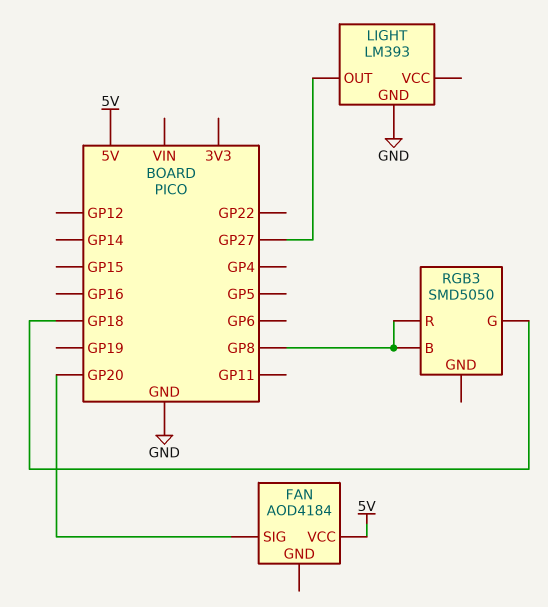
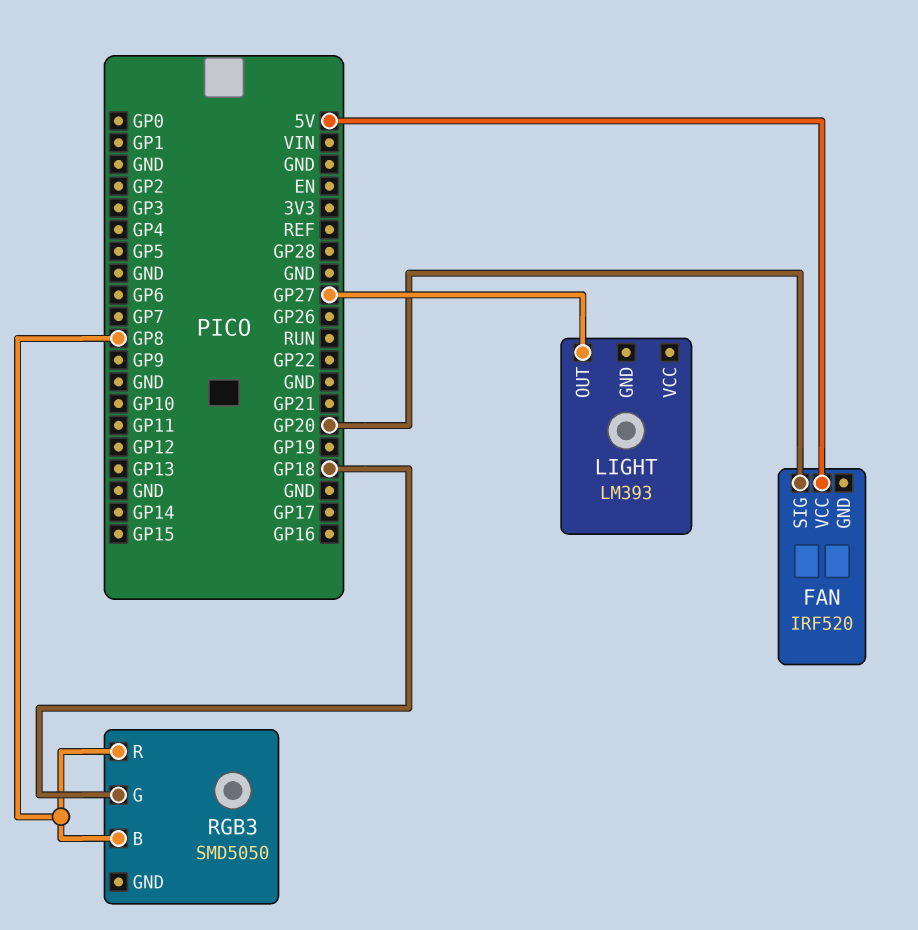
FAN: AOD4184 -> IRF520
LIGHT pin GND: GND -> none

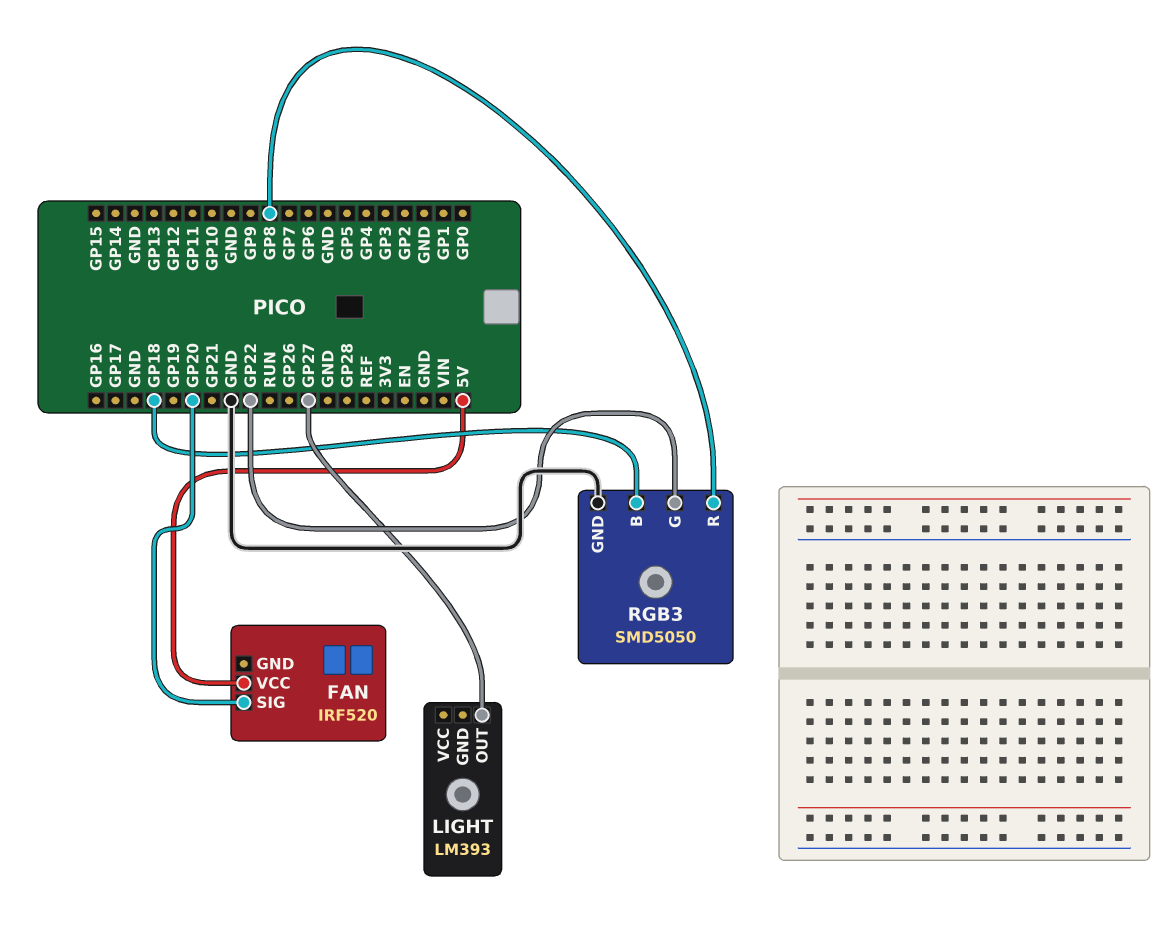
RGB3 pin B: GP8 -> GP18
RGB3 pin G: GP18 -> GP22
RGB3 pin GND: none -> GND

